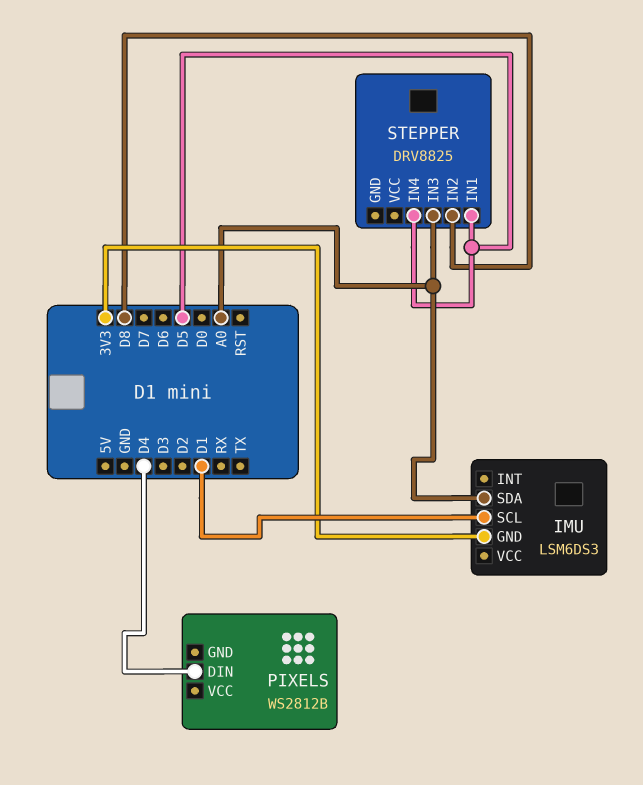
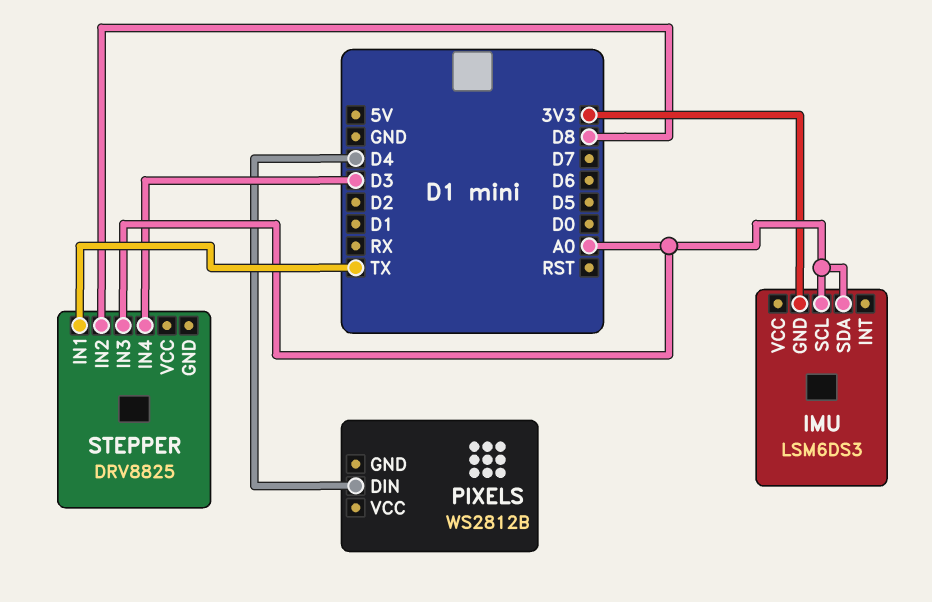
IMU pin SCL: D1 -> A0
STEPPER pin IN1: D5 -> TX
STEPPER pin IN4: D5 -> D3

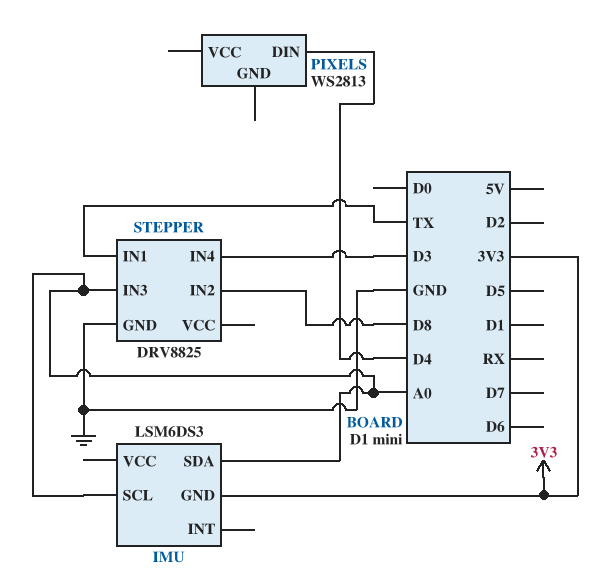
PIXELS: WS2812B -> WS2813
STEPPER pin GND: none -> GND

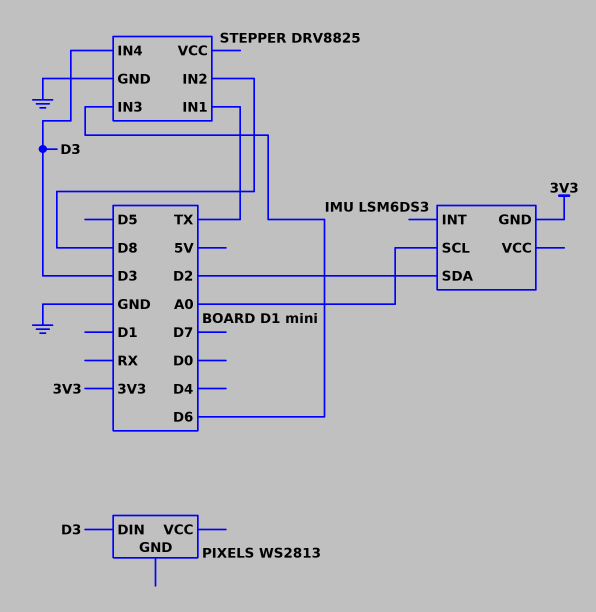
IMU pin SDA: A0 -> D2
PIXELS pin DIN: D4 -> D3
STEPPER pin IN3: A0 -> D6

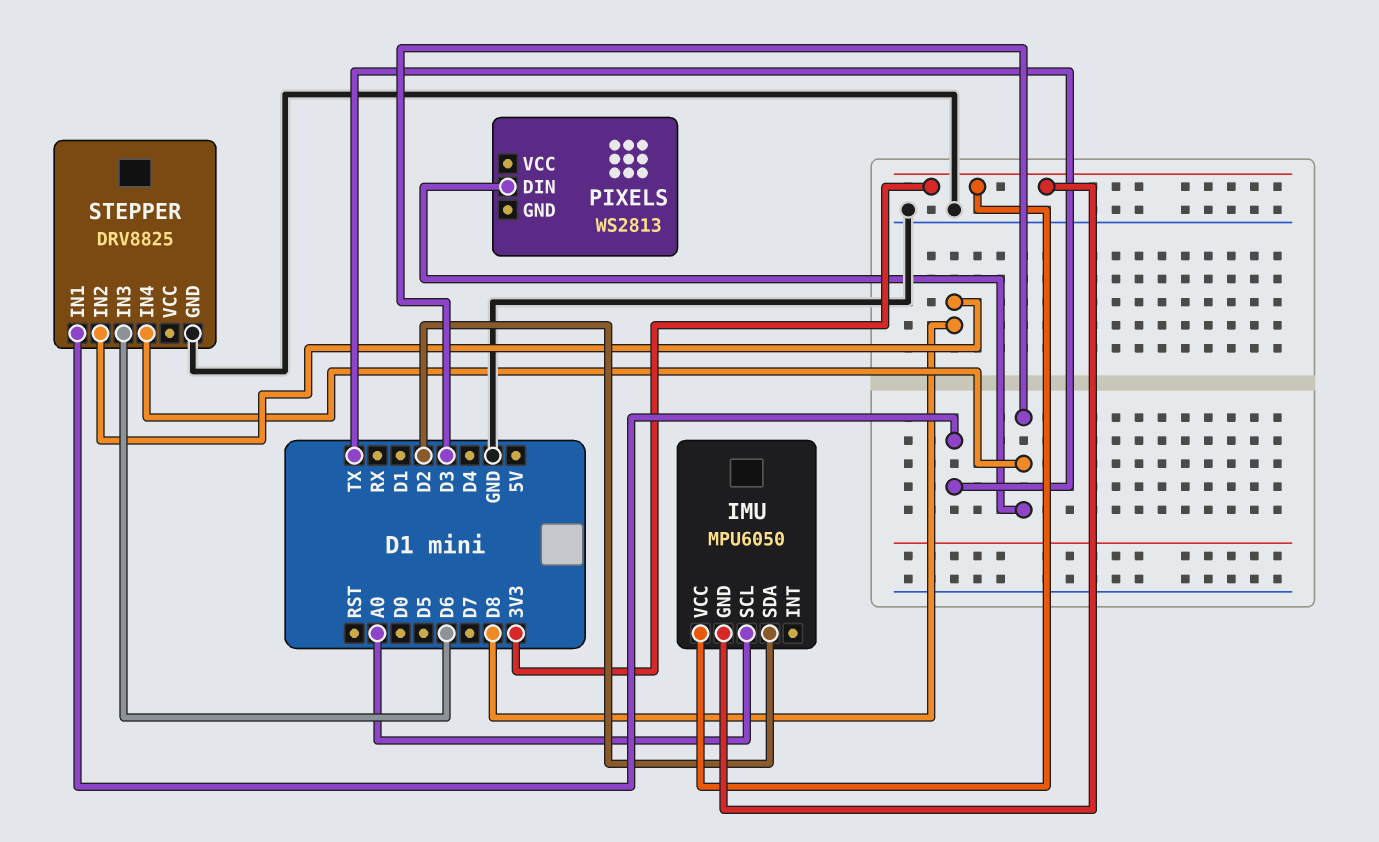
IMU: LSM6DS3 -> MPU6050
IMU pin VCC: none -> 3V3

